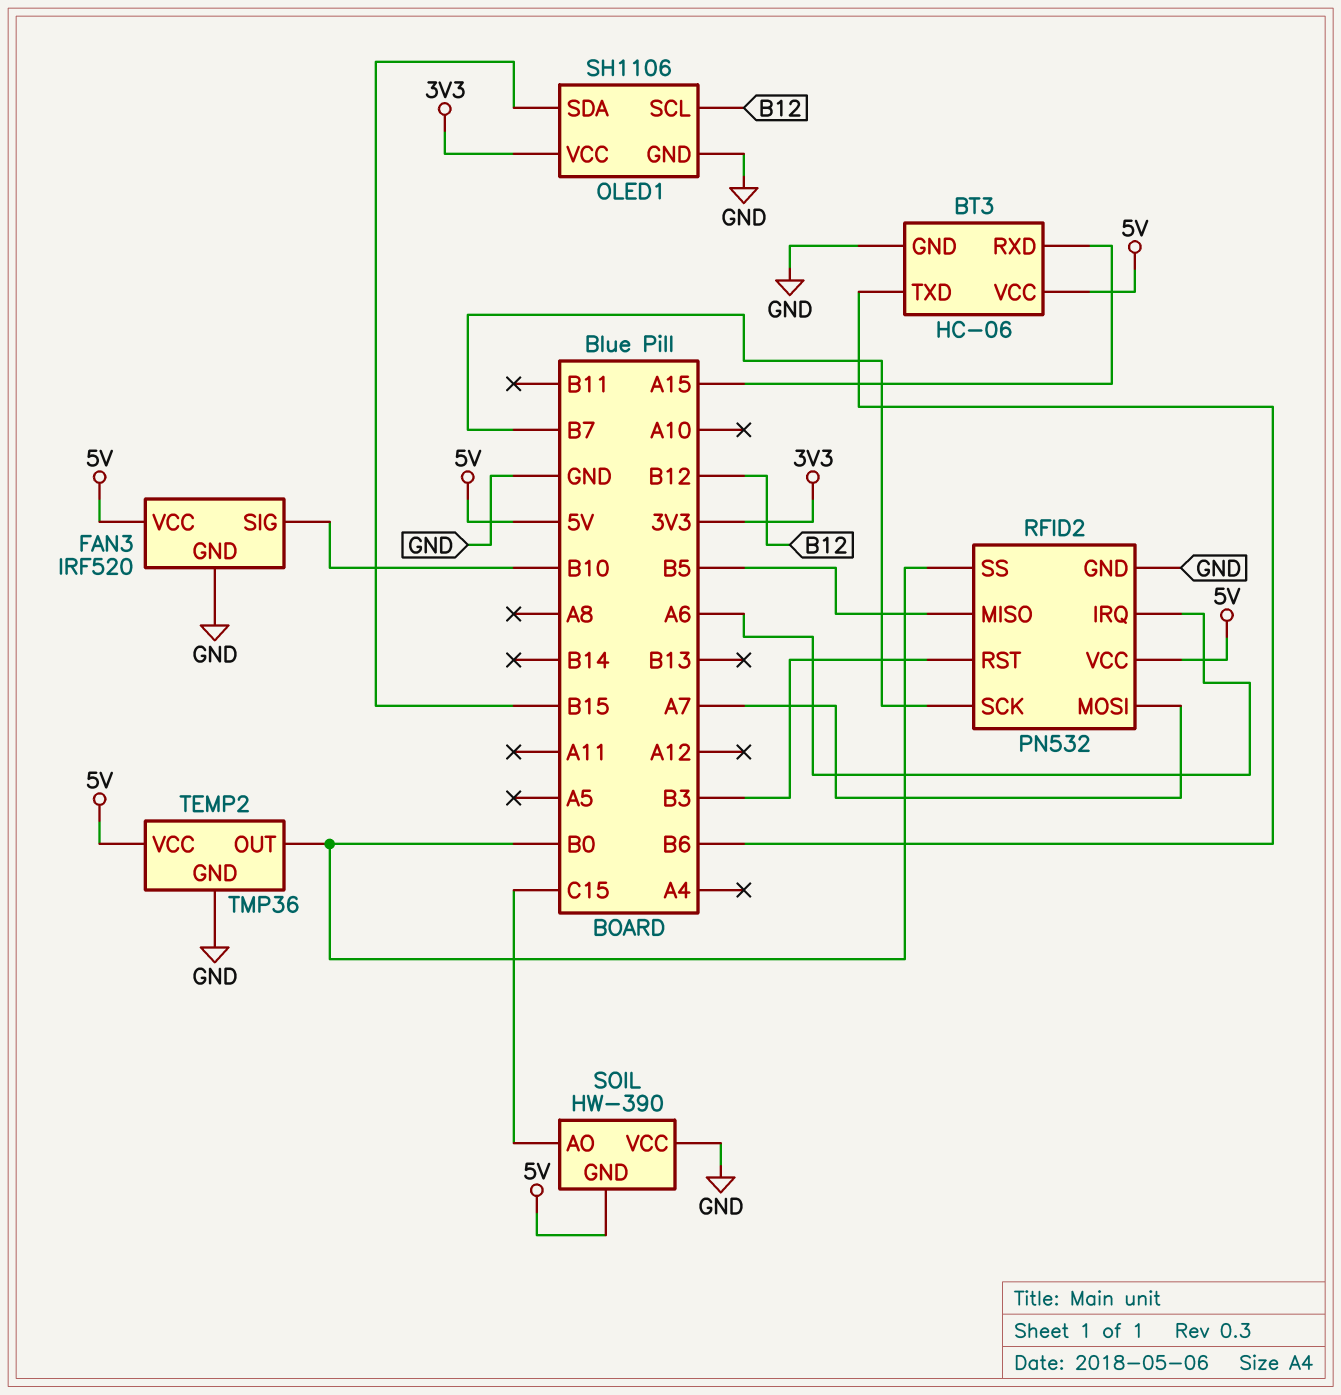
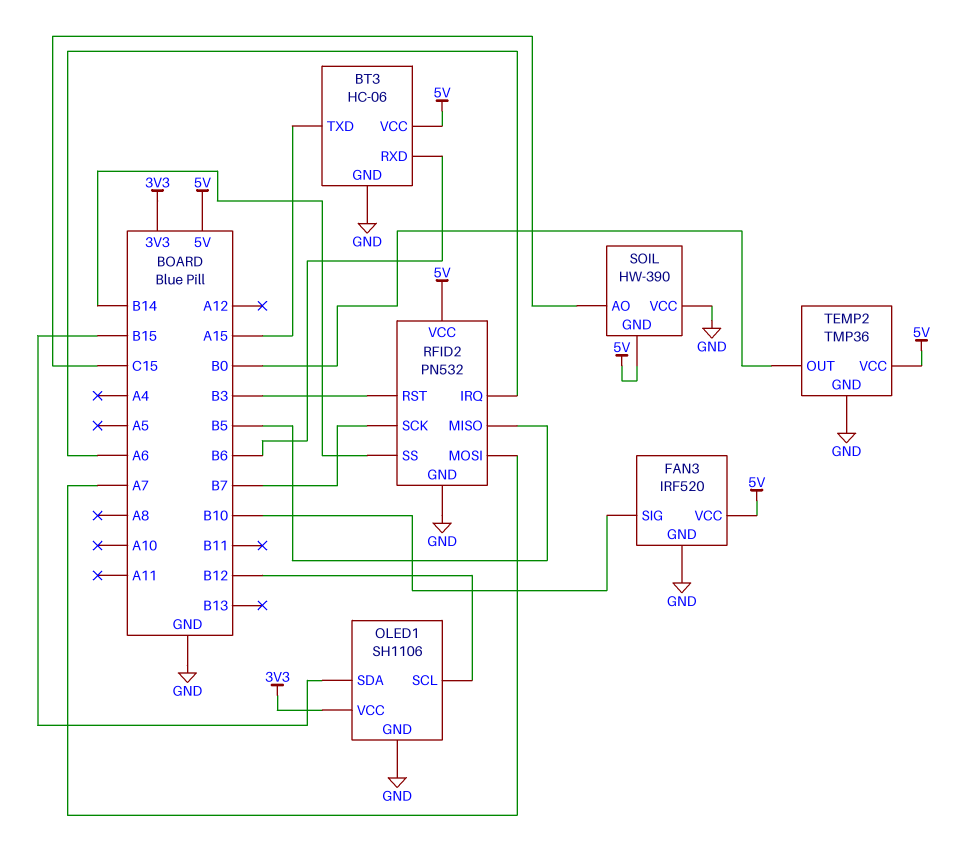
BT3 pin RXD: A15 -> B6
BT3 pin TXD: B6 -> A15
RFID2 pin SS: B0 -> B14

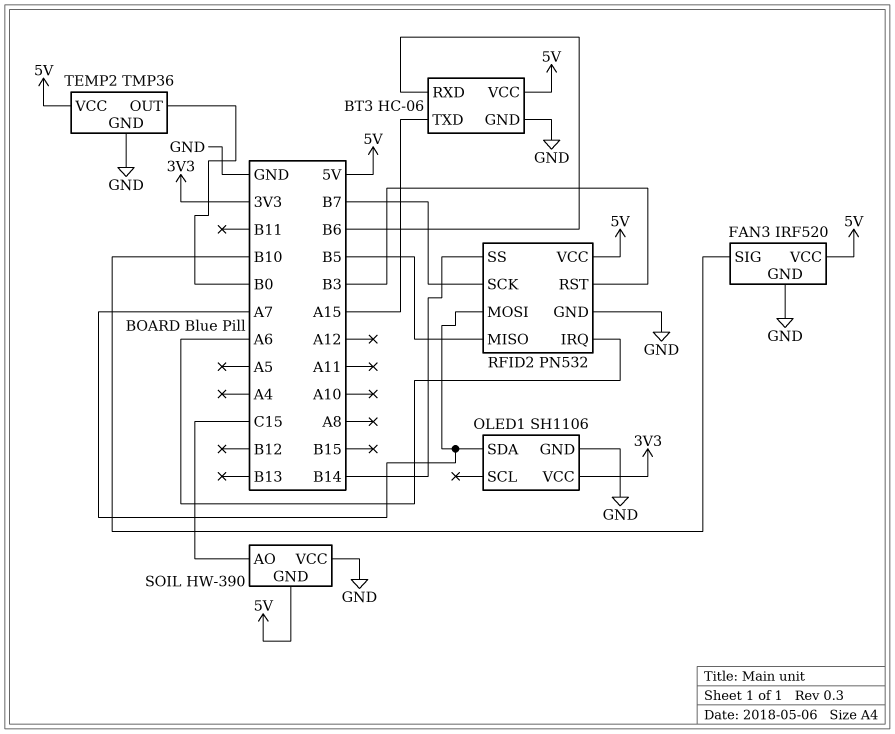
OLED1 pin SCL: B12 -> none
OLED1 pin SDA: B15 -> A7

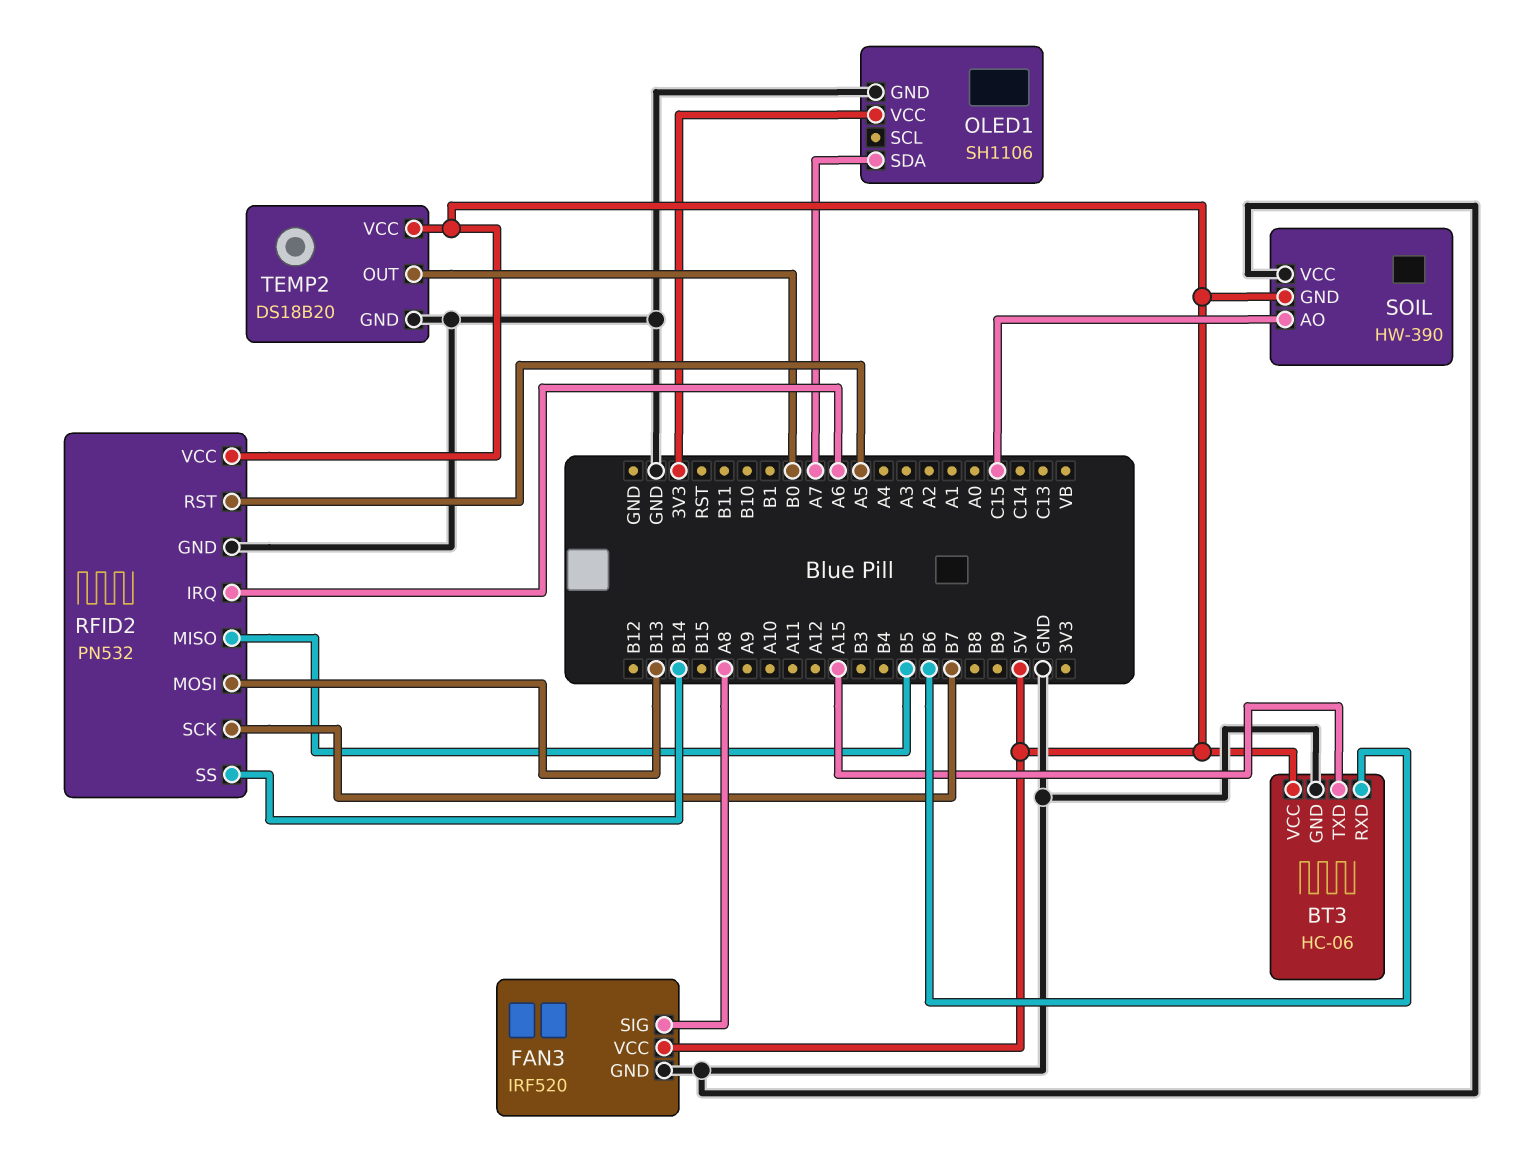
FAN3 pin SIG: B10 -> A8
RFID2 pin MOSI: A7 -> B13
RFID2 pin RST: B3 -> A5
TEMP2: TMP36 -> DS18B20

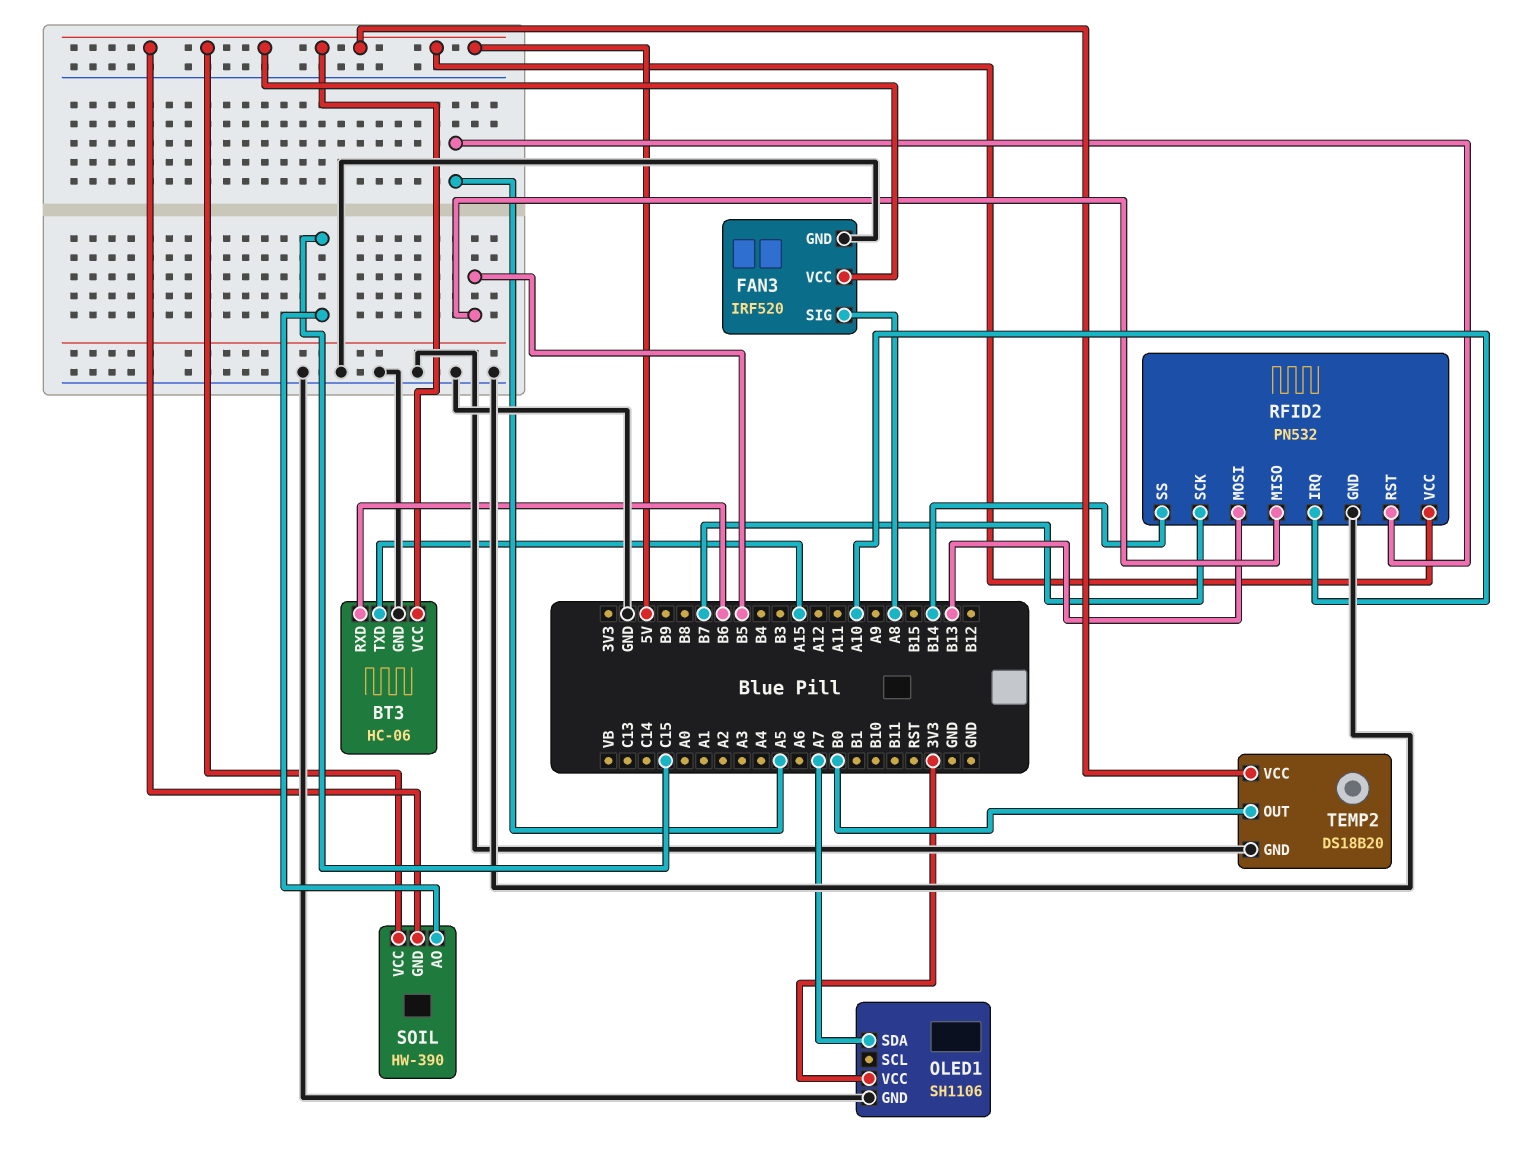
RFID2 pin IRQ: A6 -> A10
SOIL pin VCC: GND -> 5V

